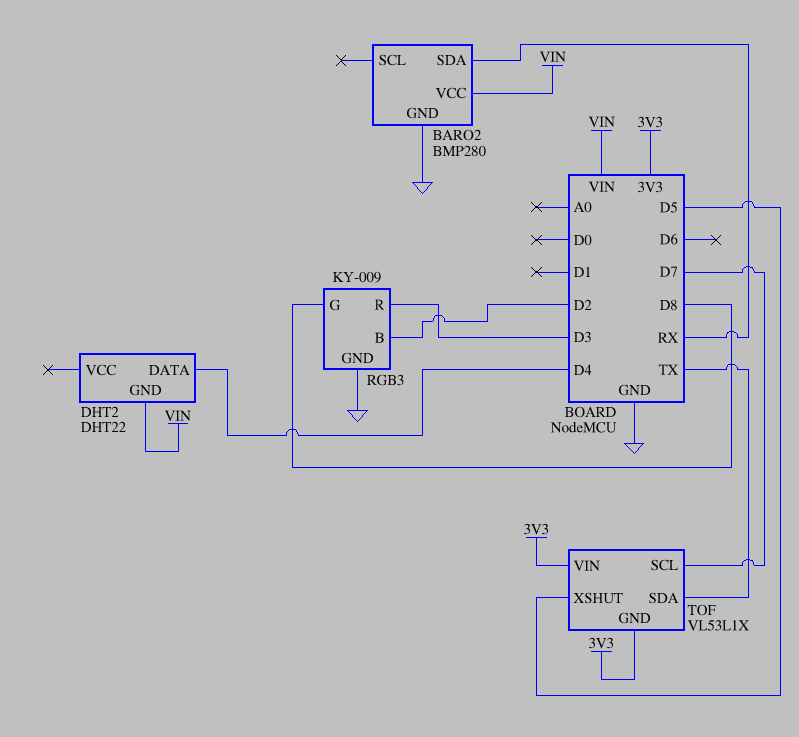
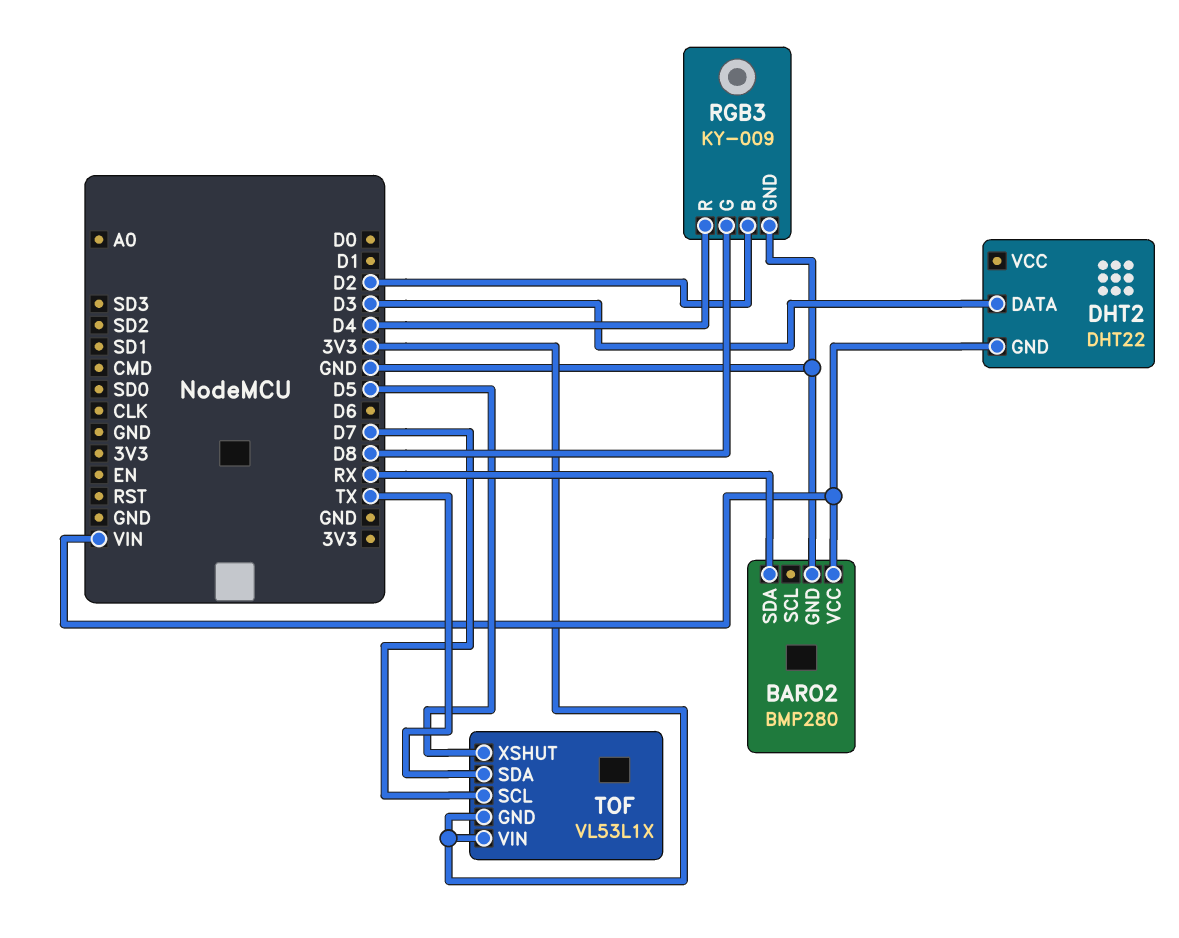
DHT2 pin DATA: D4 -> D3
RGB3 pin R: D3 -> D4

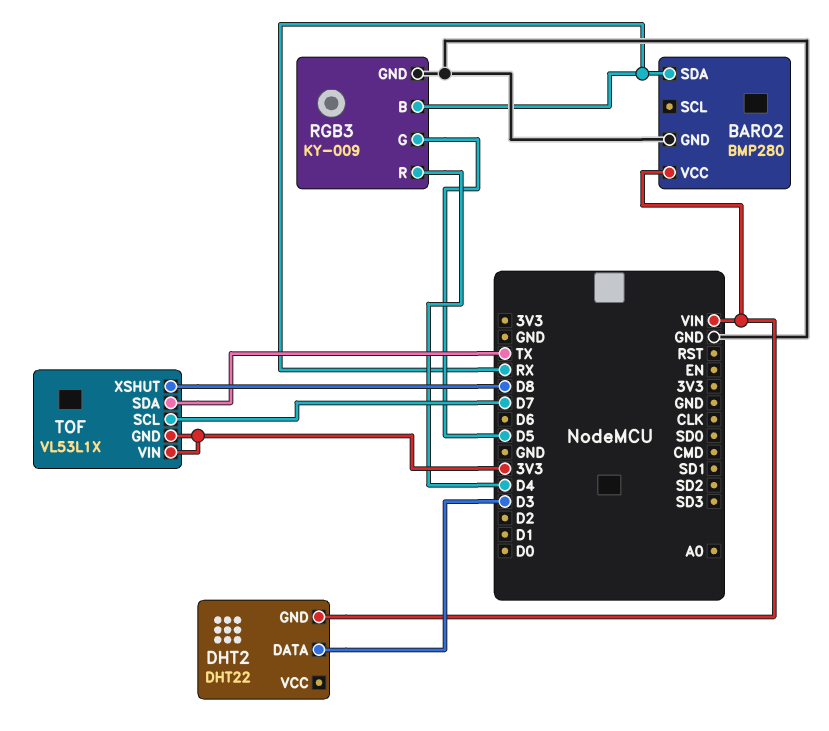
RGB3 pin B: D2 -> RX
RGB3 pin G: D8 -> D5
TOF pin XSHUT: D5 -> D8

